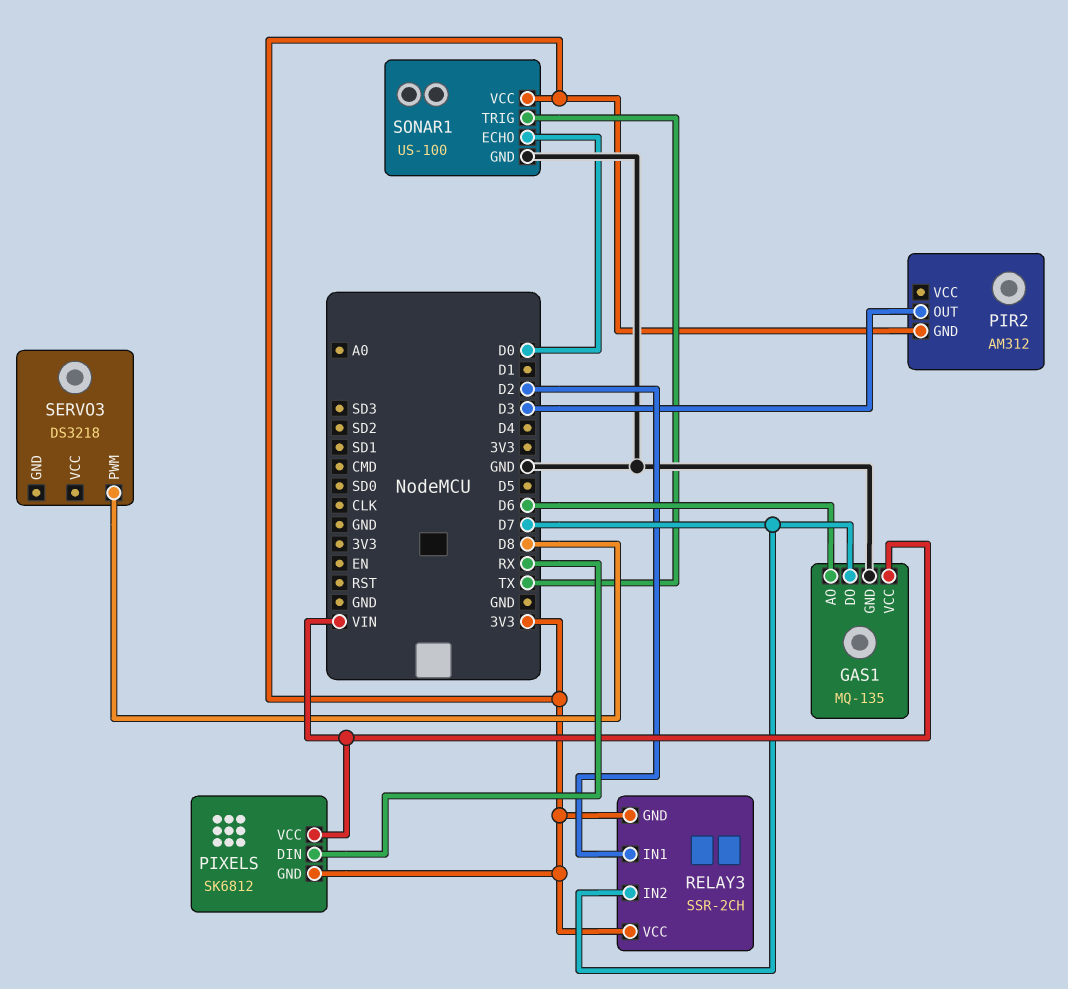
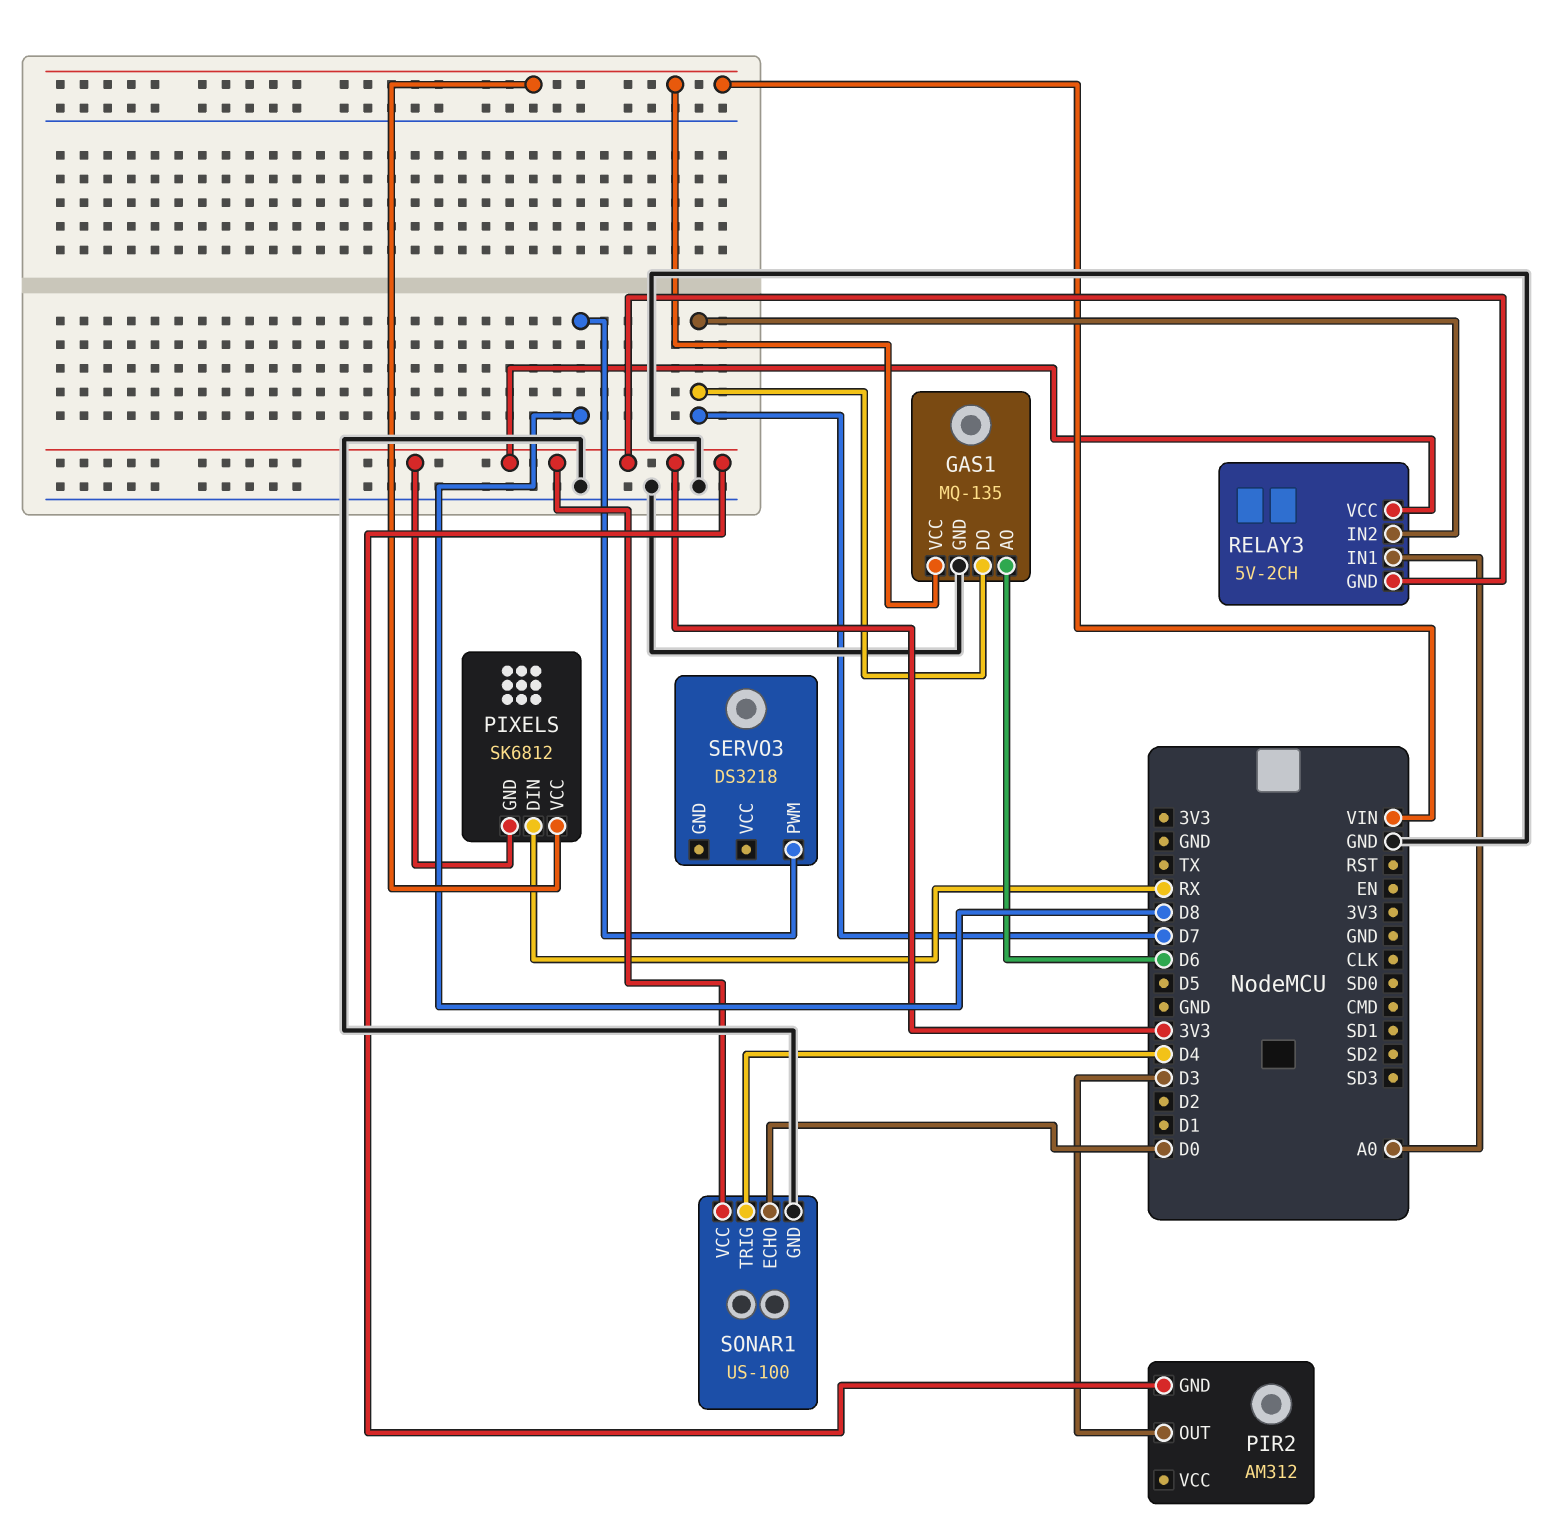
RELAY3: SSR-2CH -> 5V-2CH
RELAY3 pin IN1: D2 -> A0
SONAR1 pin TRIG: TX -> D4

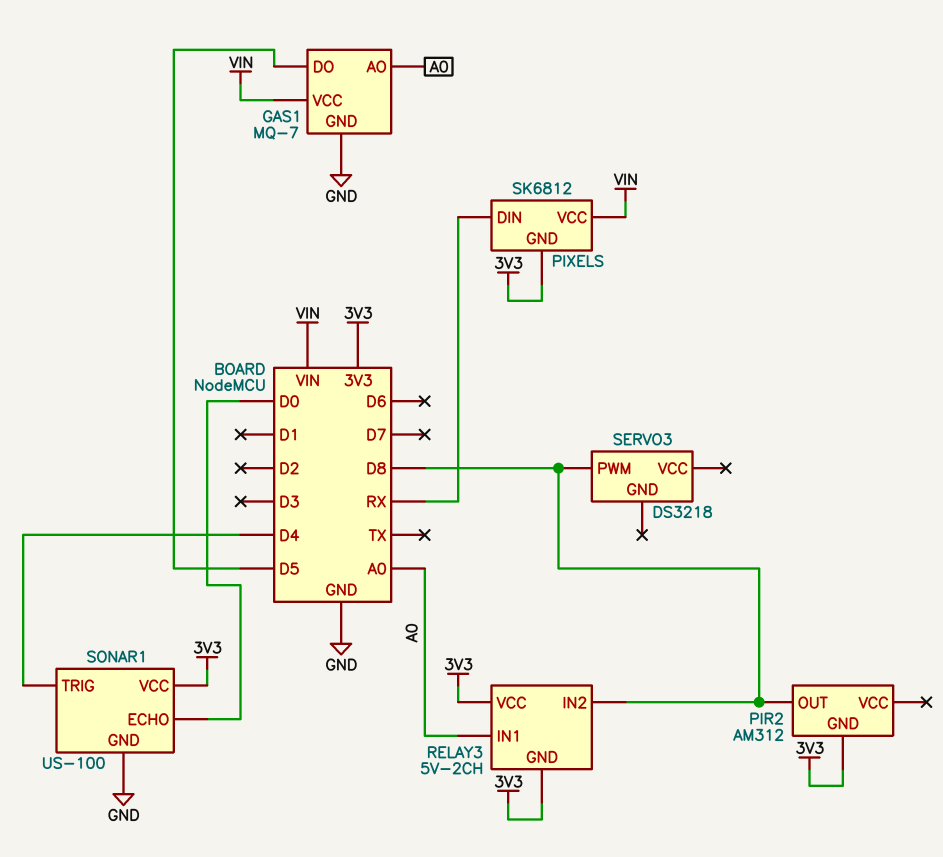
GAS1: MQ-135 -> MQ-7
GAS1 pin AO: D6 -> A0
GAS1 pin DO: D7 -> D5
PIR2 pin OUT: D3 -> D8
RELAY3 pin IN2: D7 -> D8

